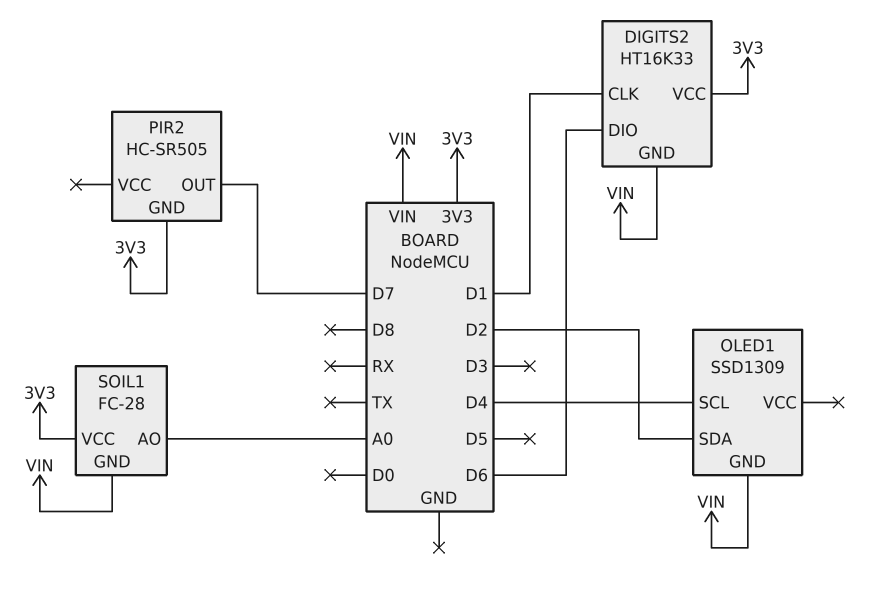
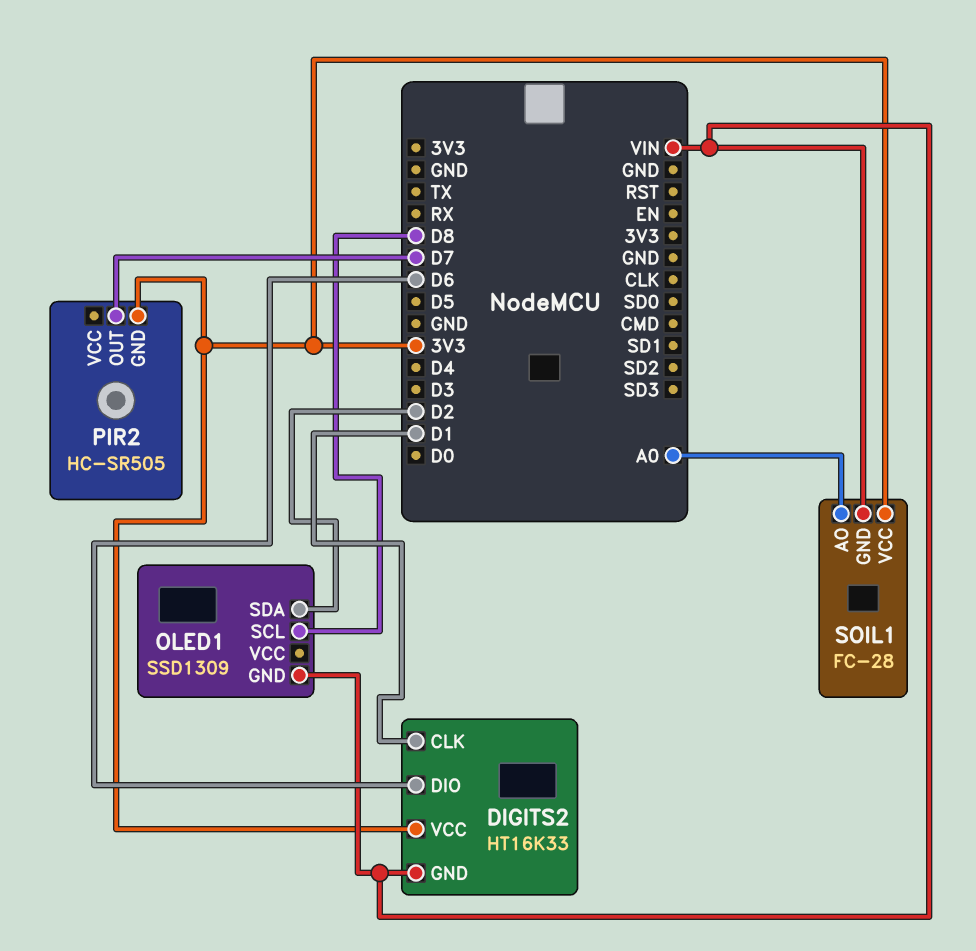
OLED1 pin SCL: D4 -> D8

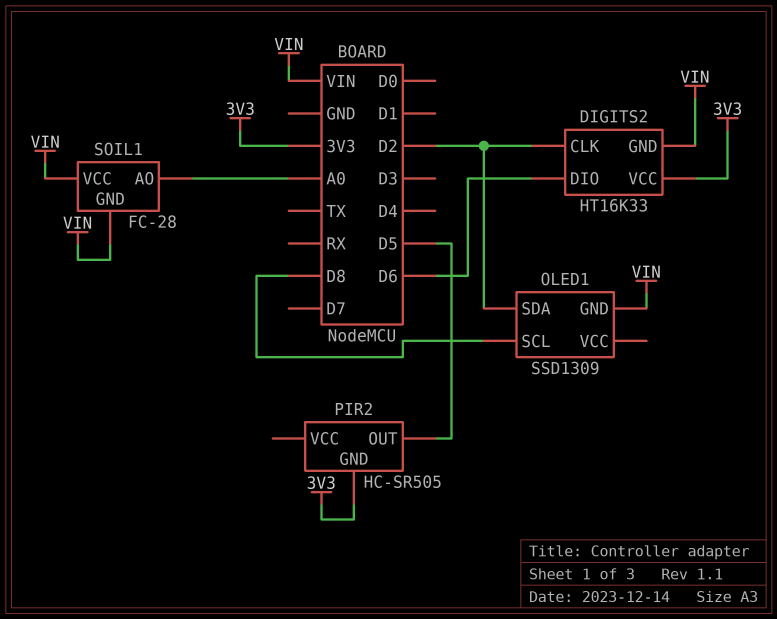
DIGITS2 pin CLK: D1 -> D2
PIR2 pin OUT: D7 -> D5
SOIL1 pin VCC: 3V3 -> VIN

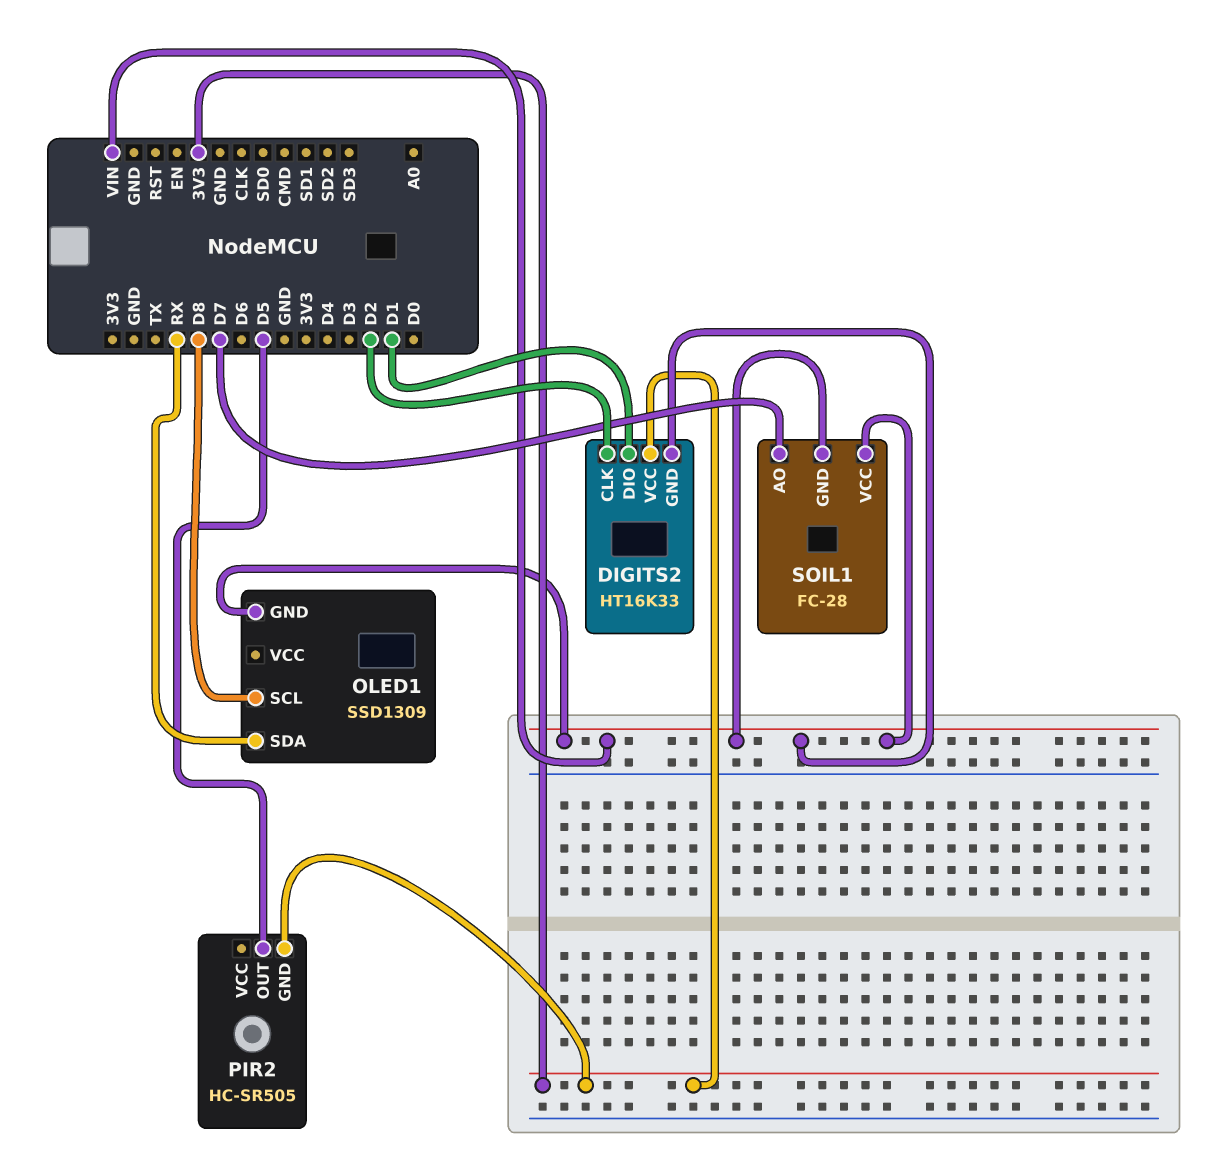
DIGITS2 pin DIO: D6 -> D1
OLED1 pin SDA: D2 -> RX
SOIL1 pin AO: A0 -> D7

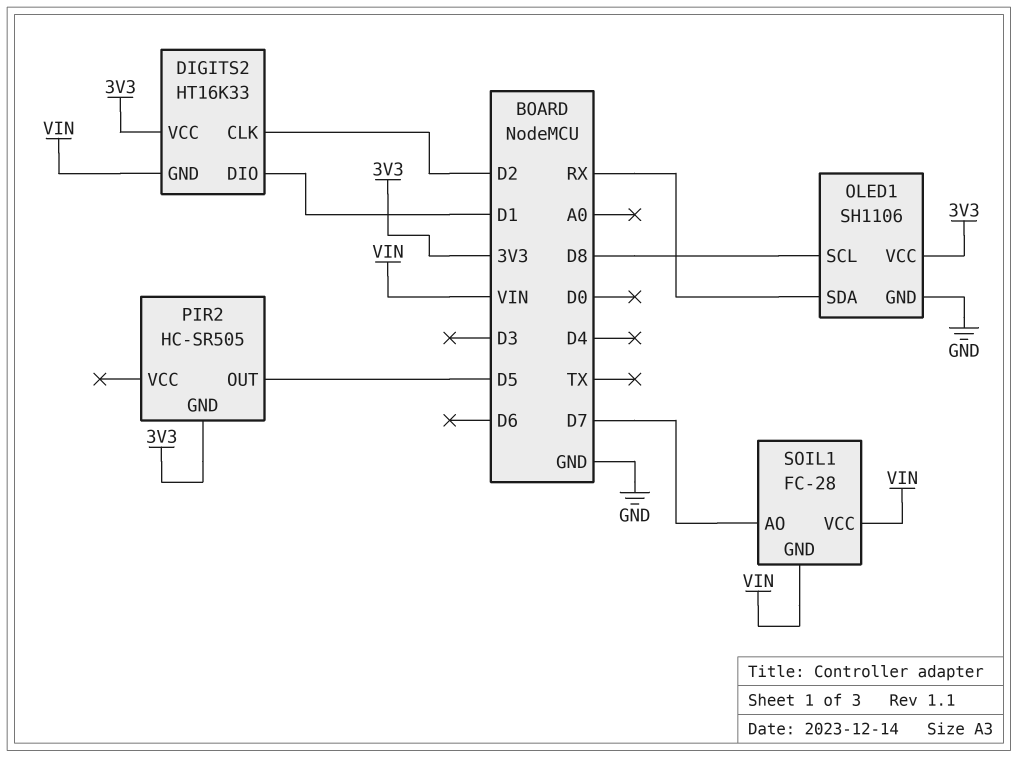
OLED1: SSD1309 -> SH1106
OLED1 pin GND: VIN -> GND
OLED1 pin VCC: none -> 3V3

